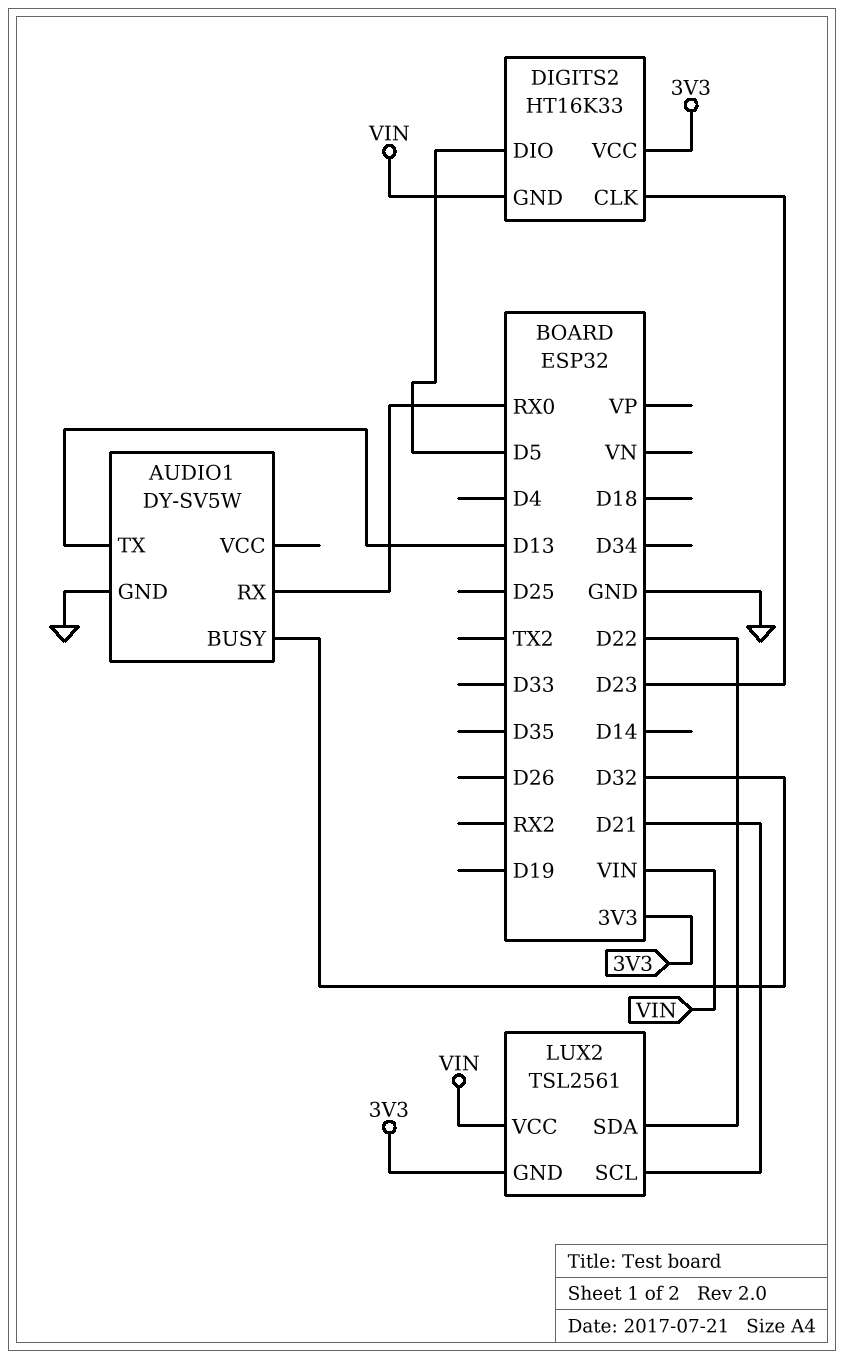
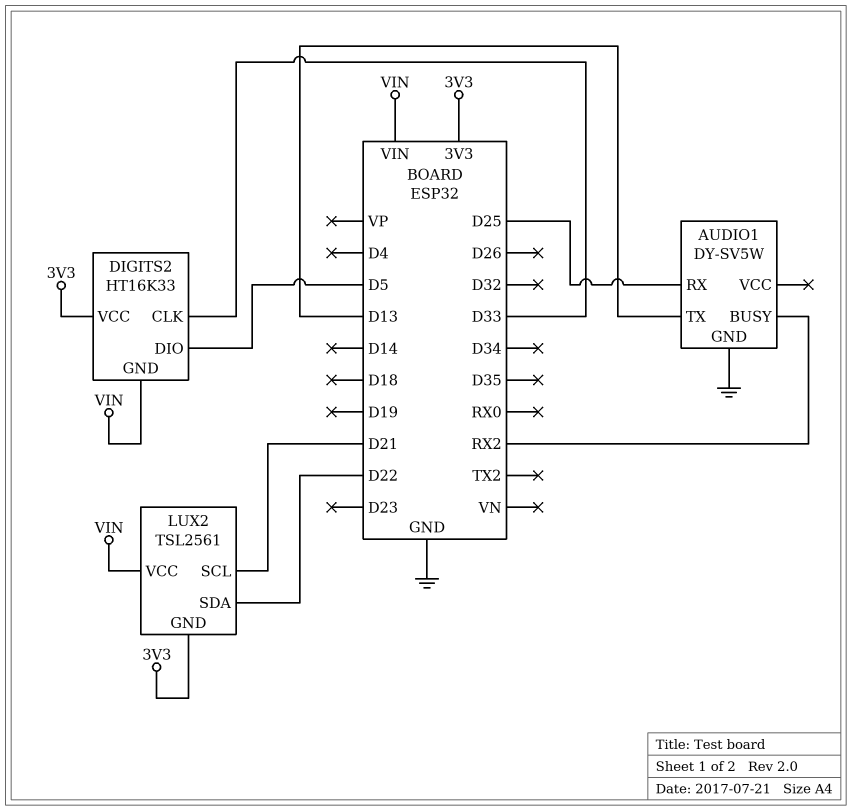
AUDIO1 pin BUSY: D32 -> RX2
AUDIO1 pin RX: RX0 -> D25
DIGITS2 pin CLK: D23 -> D33

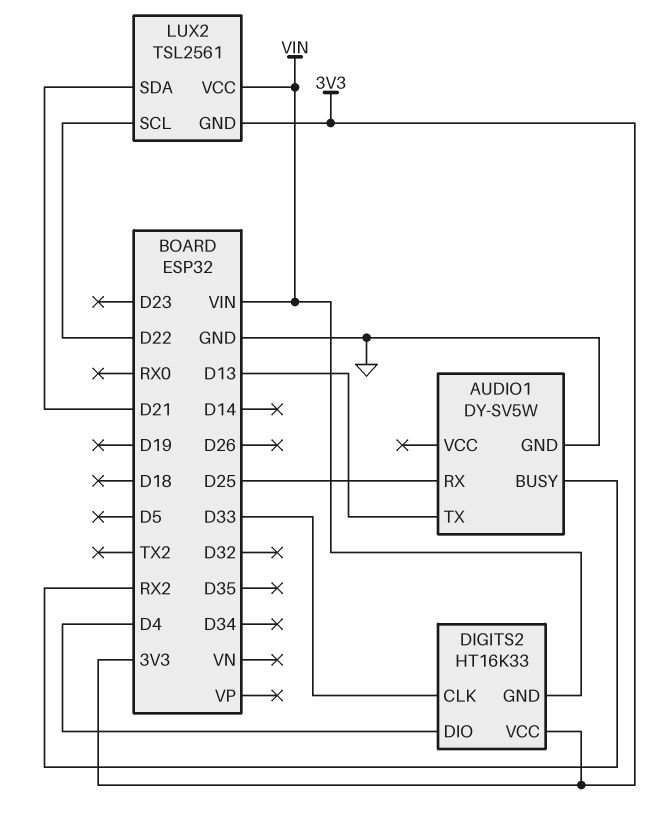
DIGITS2 pin DIO: D5 -> D4
LUX2 pin SCL: D21 -> D22
LUX2 pin SDA: D22 -> D21

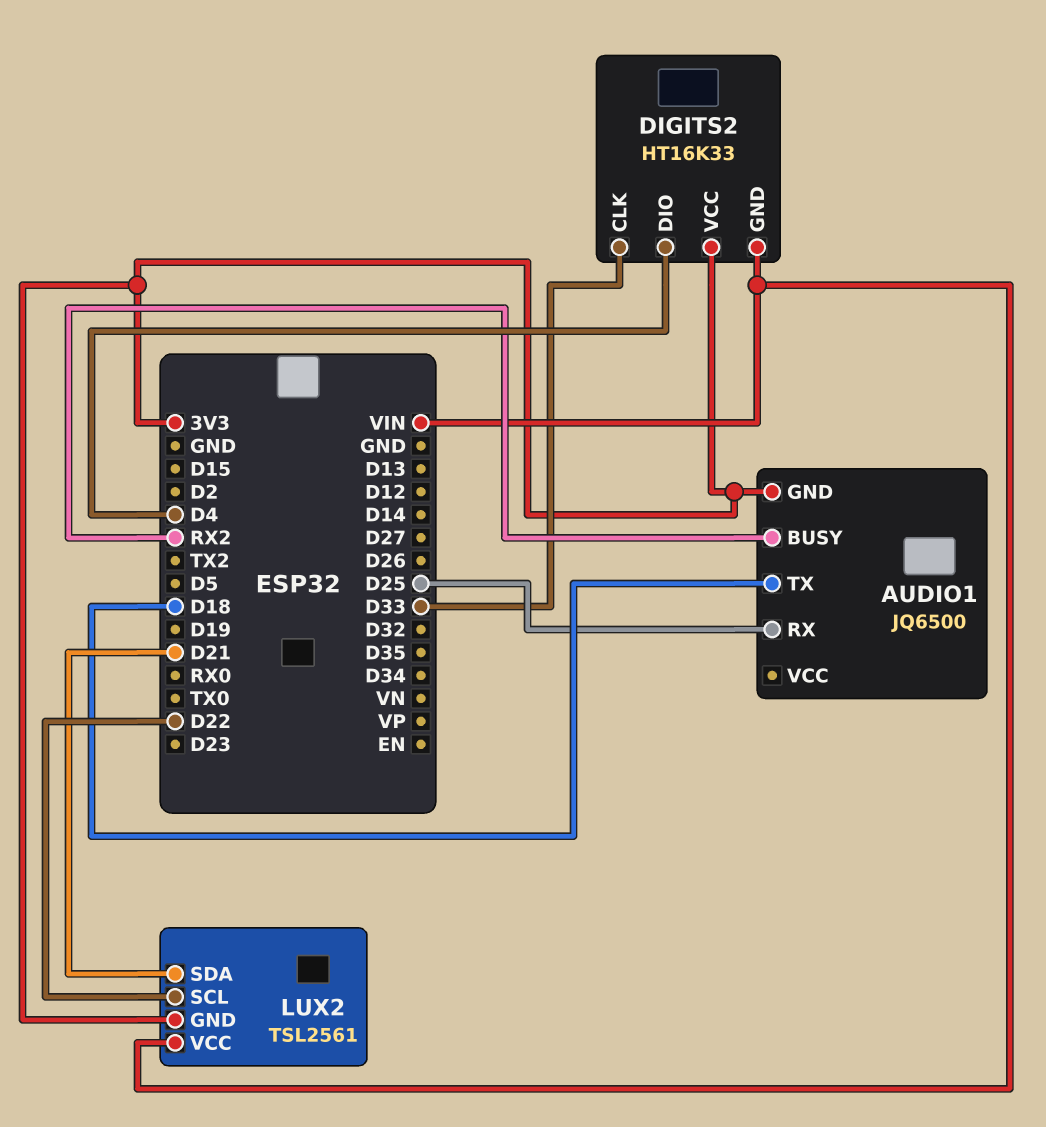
AUDIO1: DY-SV5W -> JQ6500
AUDIO1 pin GND: GND -> 3V3
AUDIO1 pin TX: D13 -> D18

